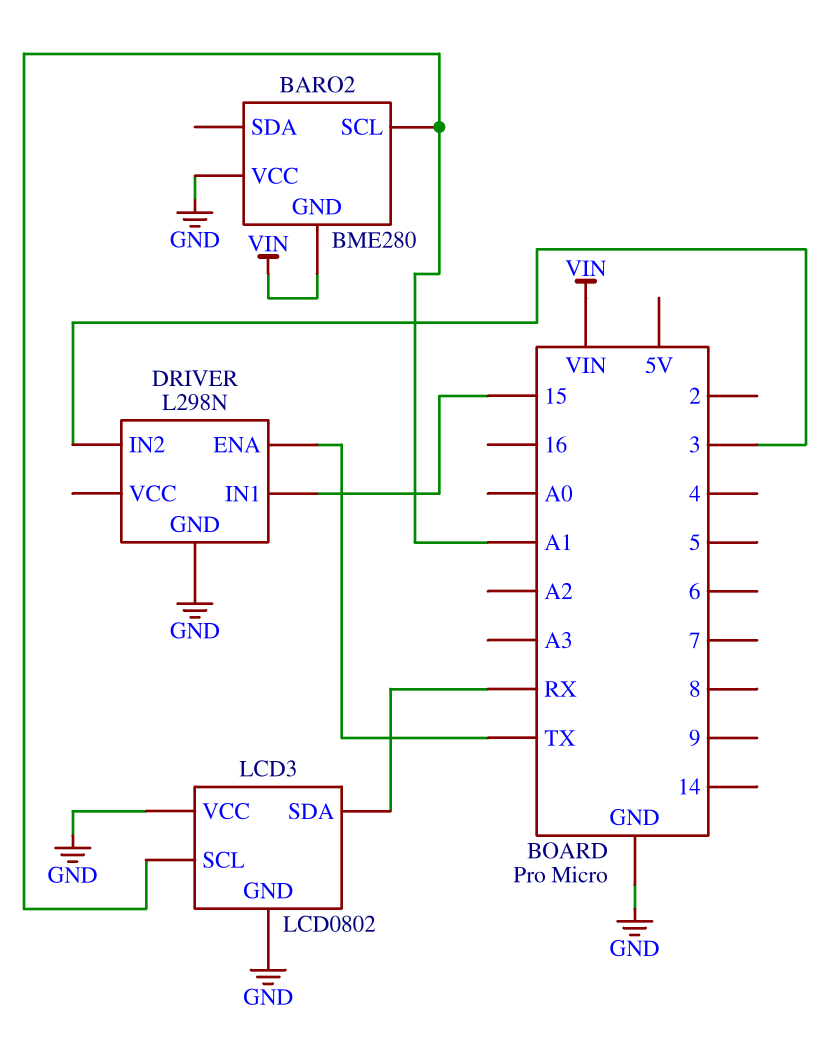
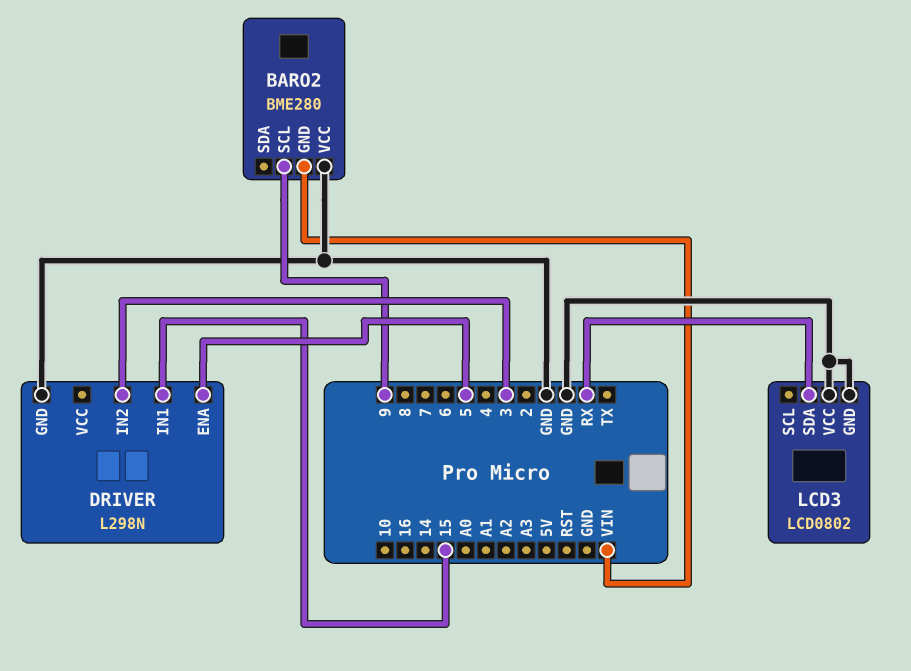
BARO2 pin SCL: A1 -> 9
DRIVER pin ENA: TX -> 5
LCD3 pin SCL: A1 -> none

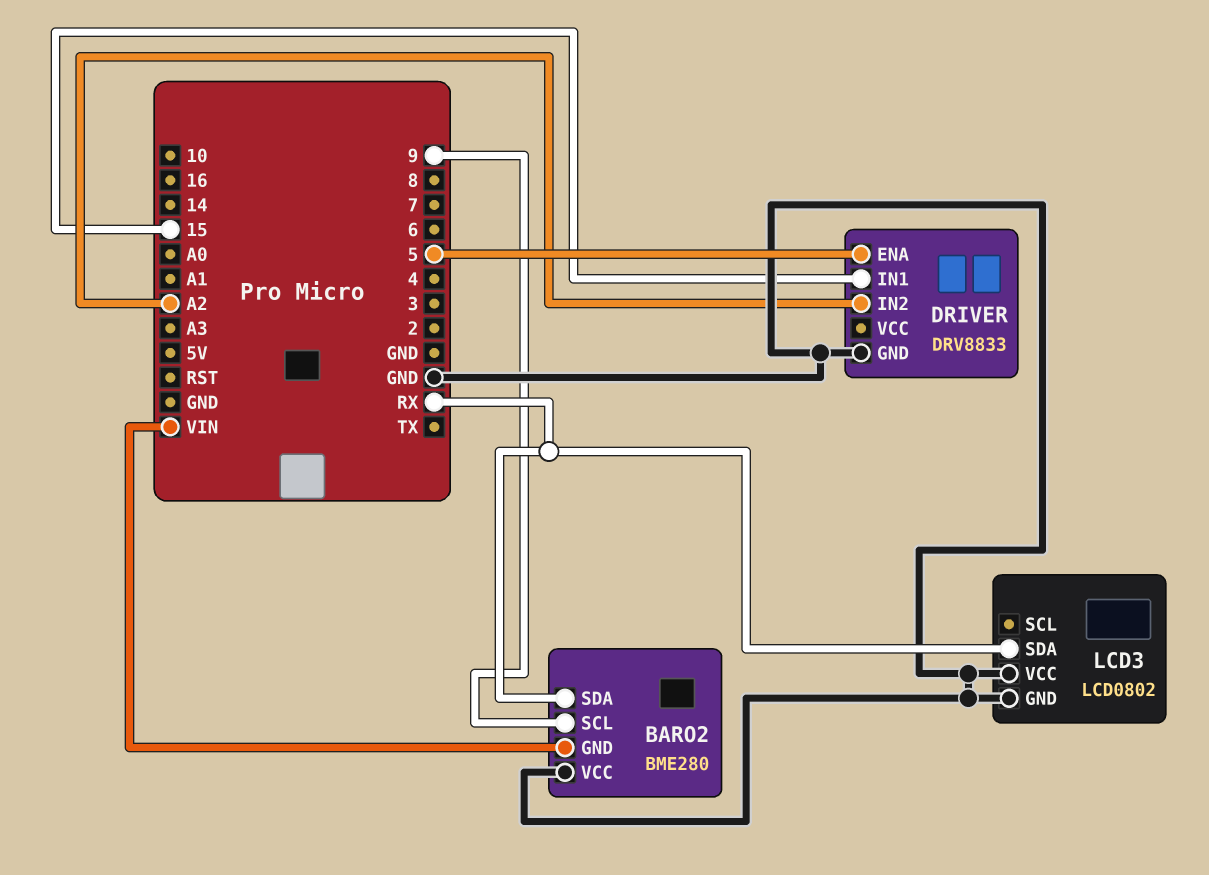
BARO2 pin SDA: none -> RX
DRIVER: L298N -> DRV8833
DRIVER pin IN2: 3 -> A2

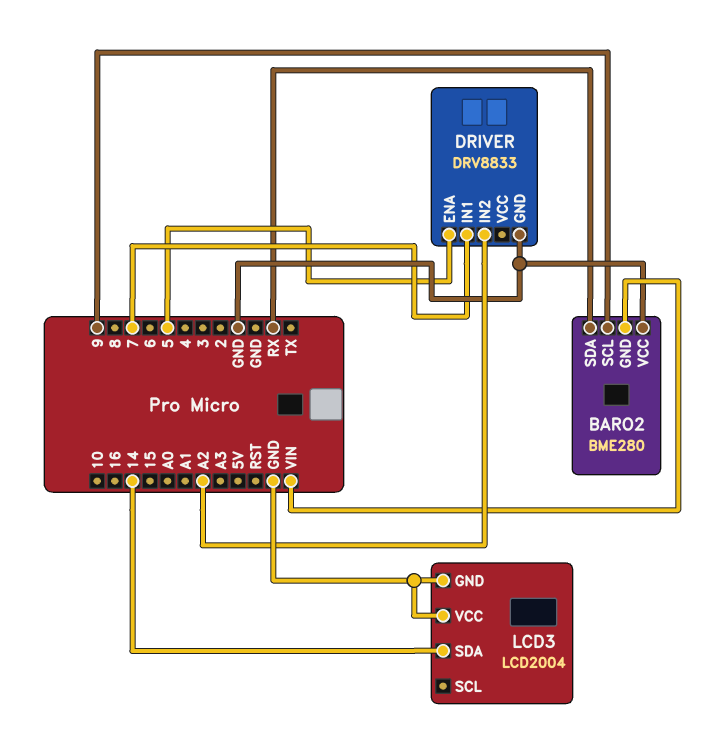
DRIVER pin IN1: 15 -> 7
LCD3: LCD0802 -> LCD2004
LCD3 pin SDA: RX -> 14

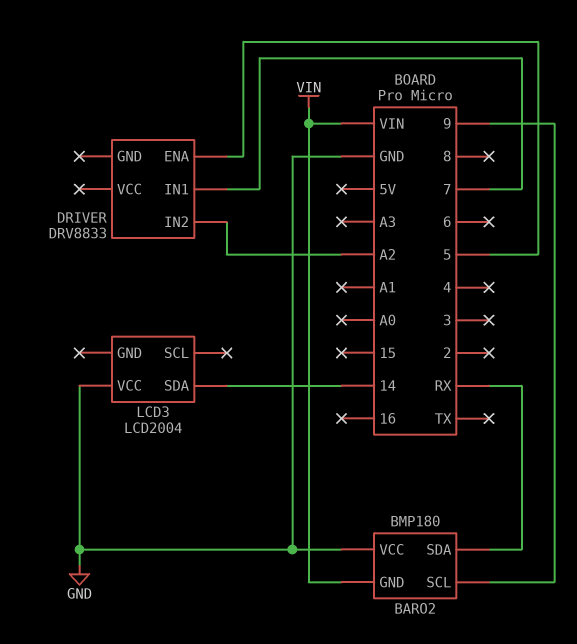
BARO2: BME280 -> BMP180
DRIVER pin GND: GND -> none
LCD3 pin GND: GND -> none

